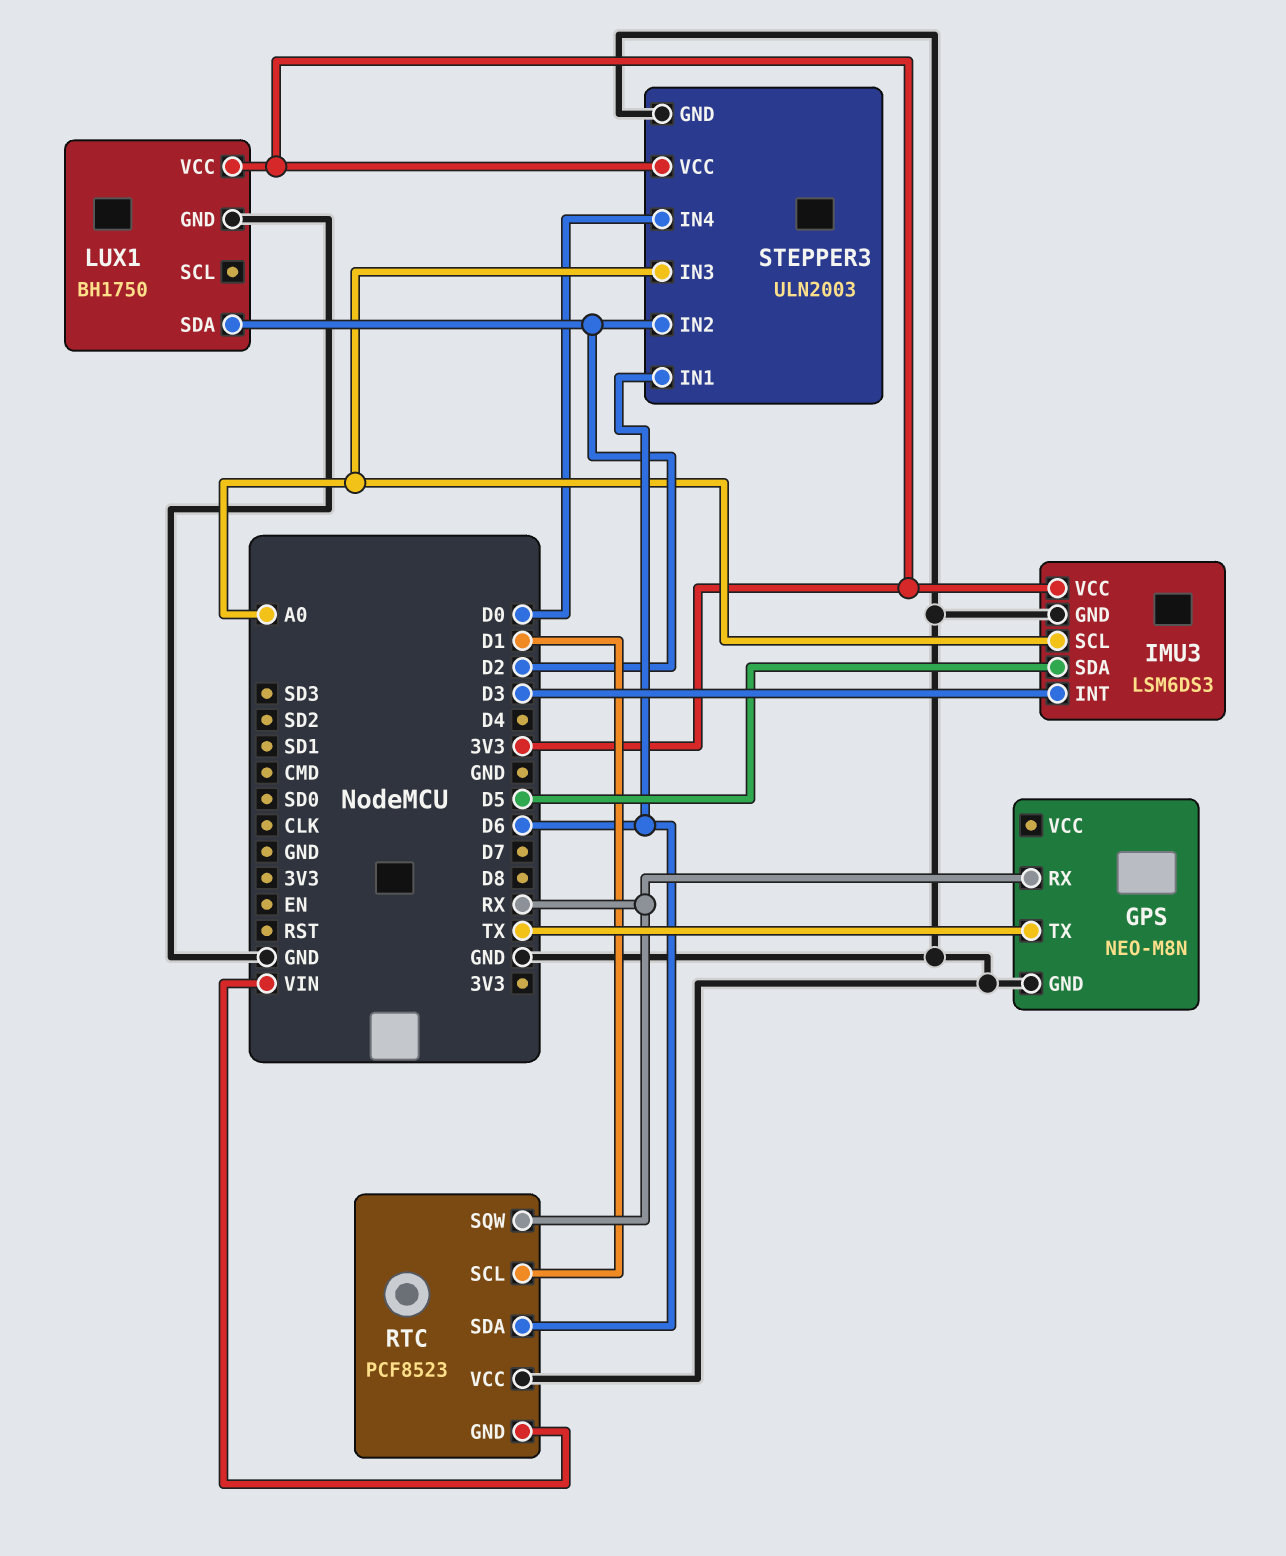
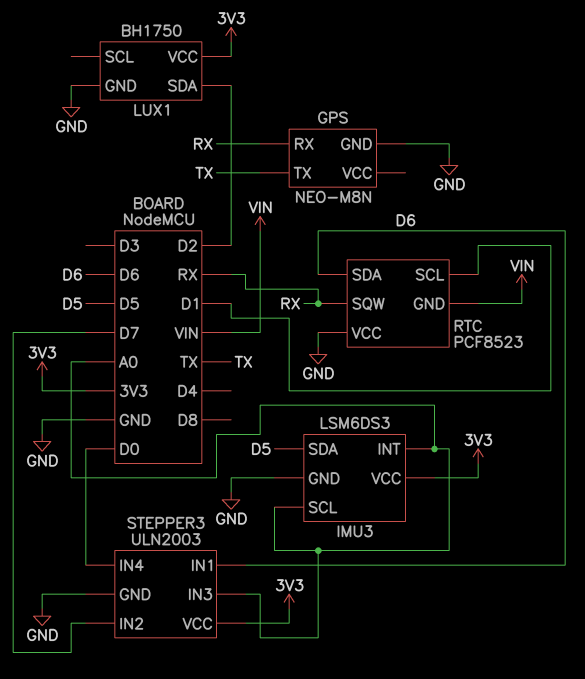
IMU3 pin INT: D3 -> A0
STEPPER3 pin IN2: D2 -> D7

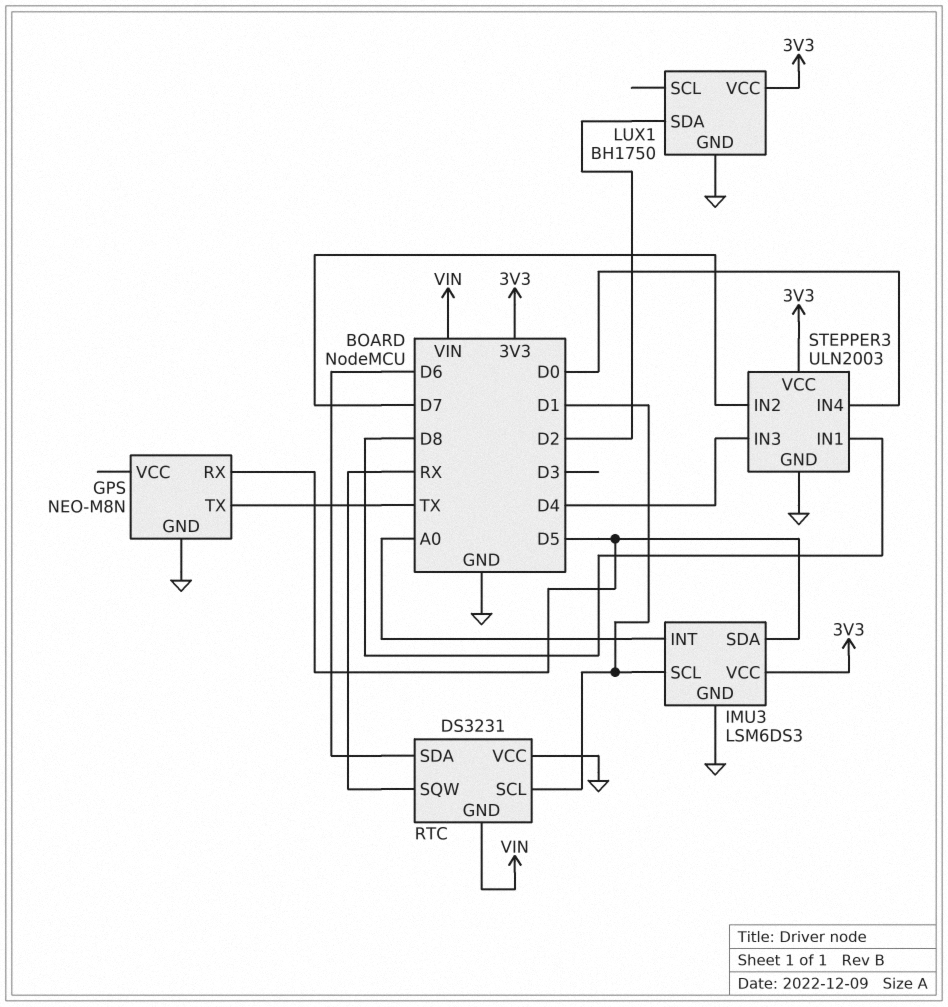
GPS pin RX: RX -> D5
IMU3 pin SCL: A0 -> D1
RTC: PCF8523 -> DS3231
STEPPER3 pin IN1: D6 -> D8
STEPPER3 pin IN3: A0 -> D4

